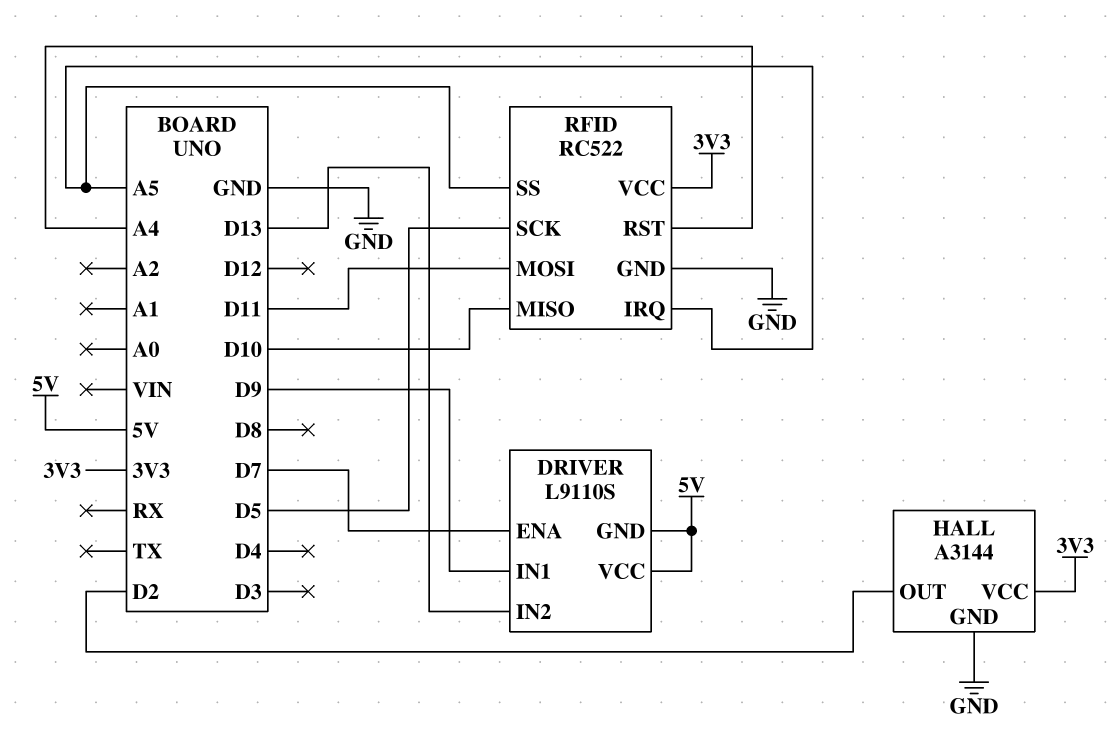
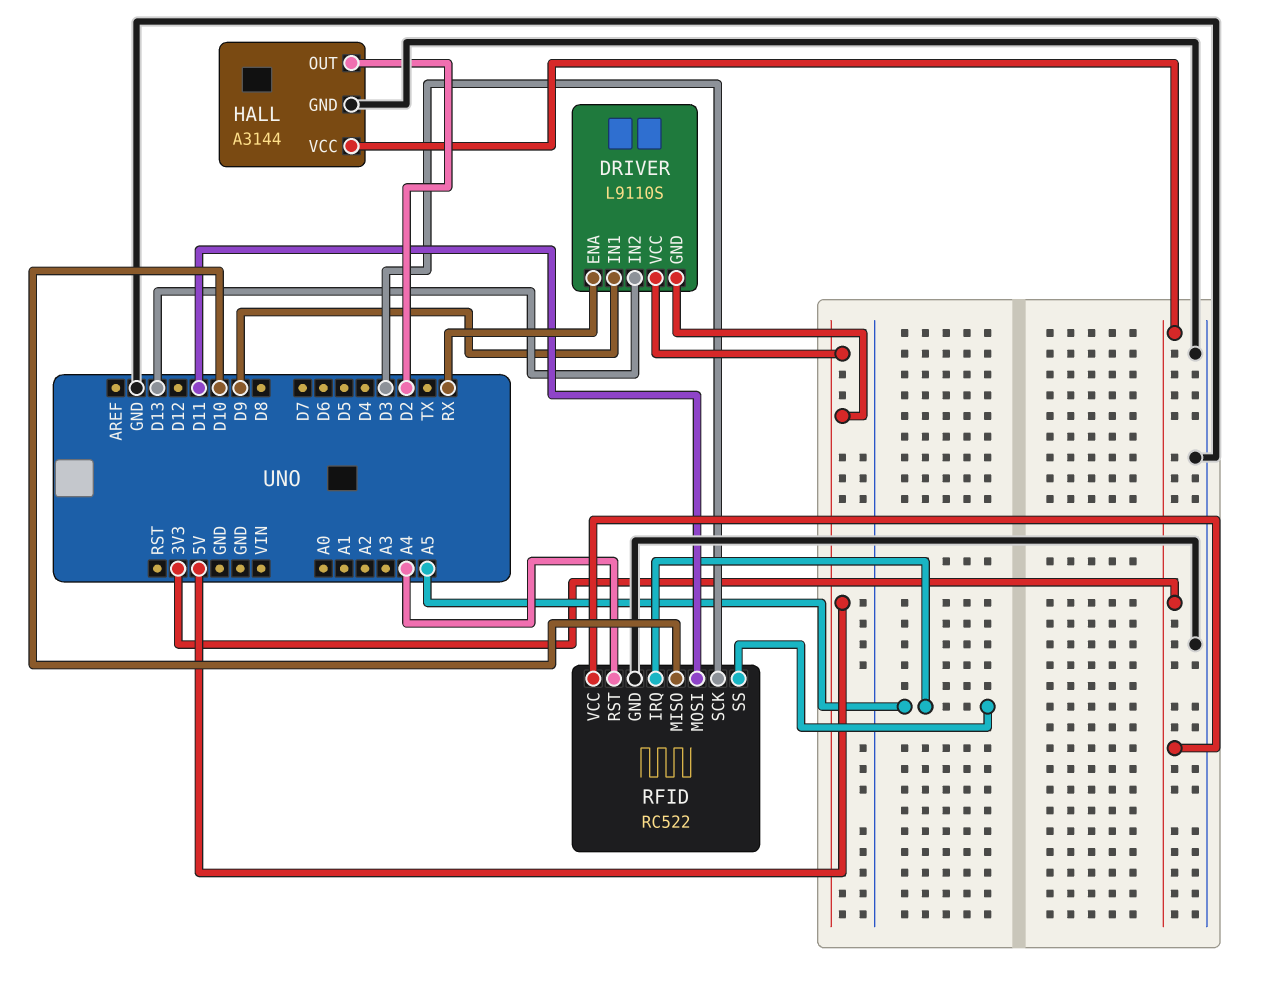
DRIVER pin ENA: D7 -> RX
RFID pin SCK: D5 -> D3

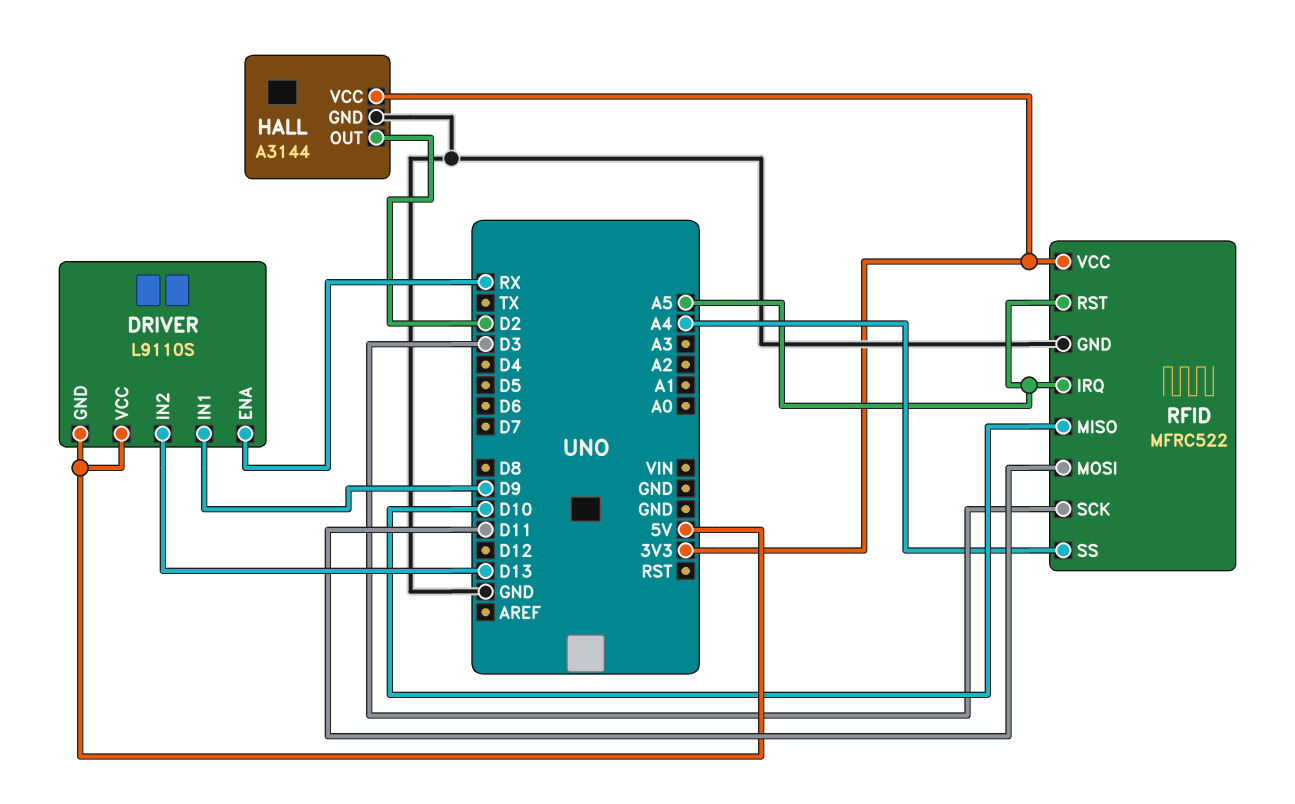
RFID: RC522 -> MFRC522
RFID pin RST: A4 -> A5
RFID pin SS: A5 -> A4

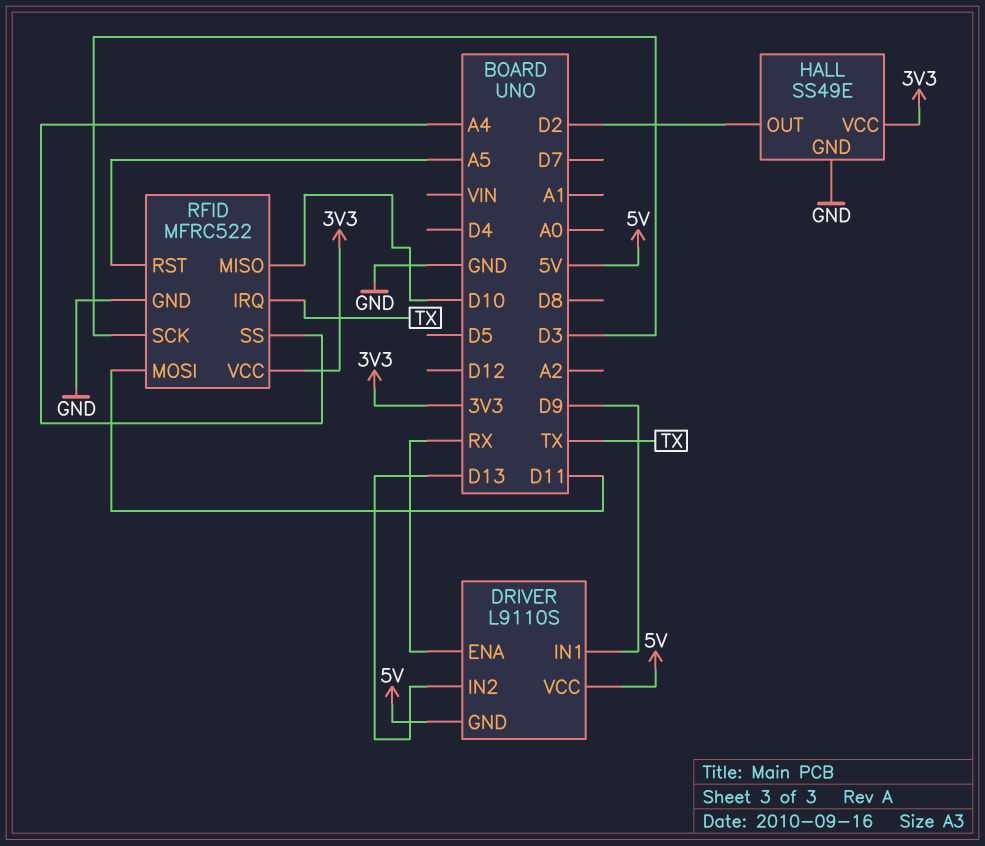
HALL: A3144 -> SS49E
RFID pin IRQ: A5 -> TX

